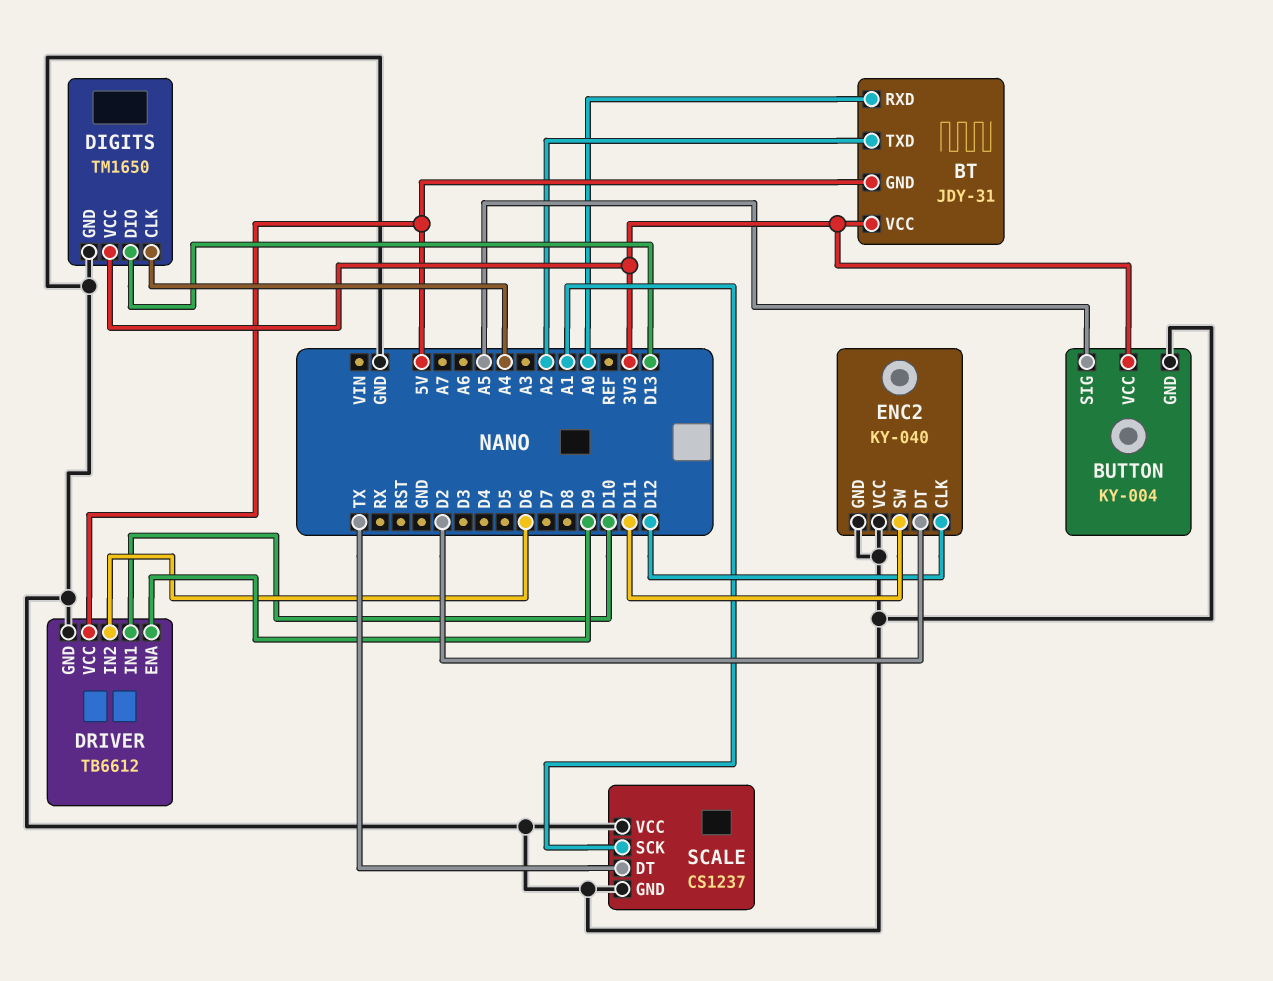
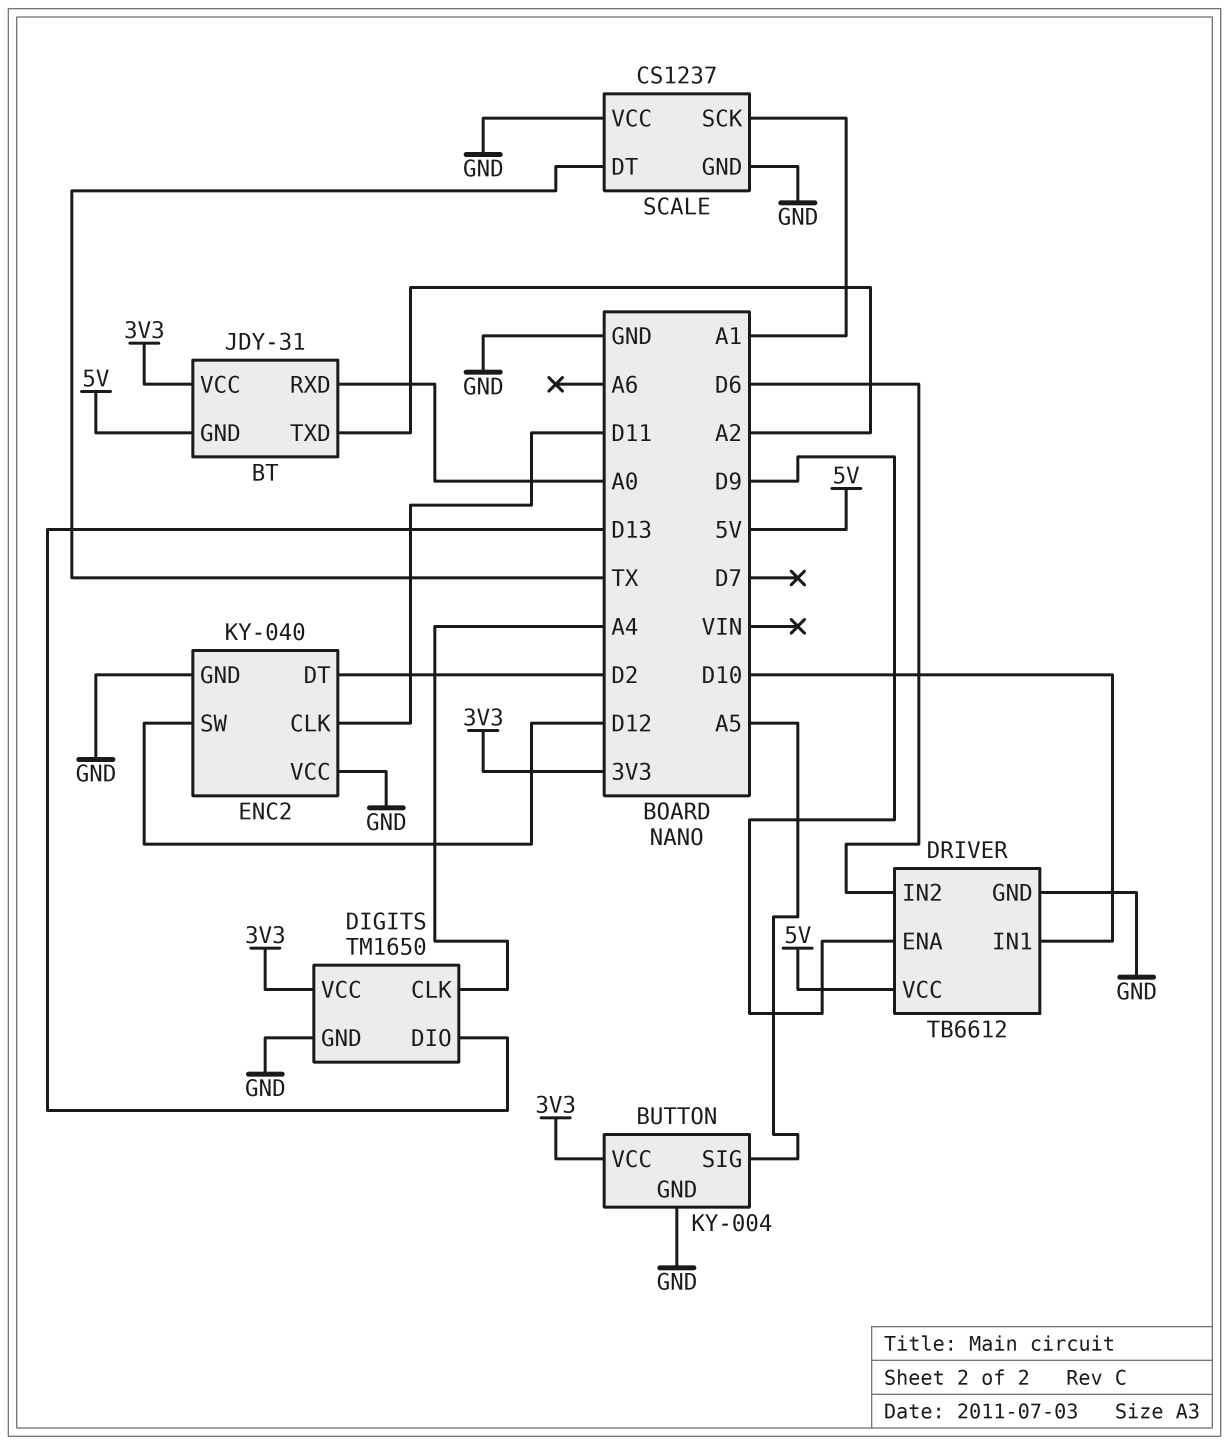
ENC2 pin CLK: D12 -> D11
ENC2 pin SW: D11 -> D12

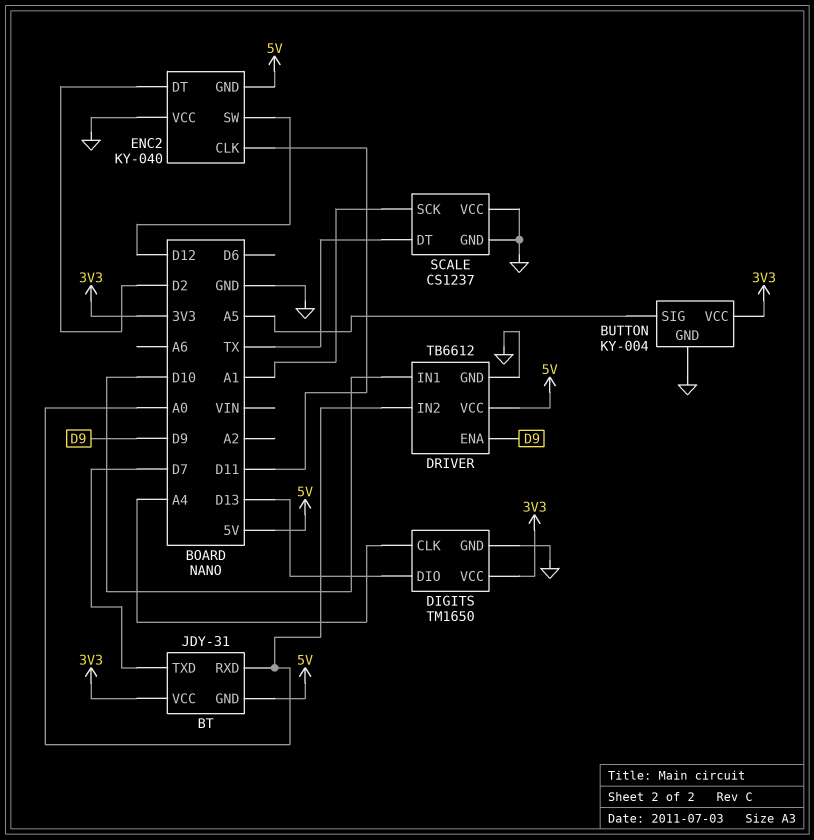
BT pin TXD: A2 -> D7
DRIVER pin IN2: D6 -> A0
ENC2 pin GND: GND -> 5V

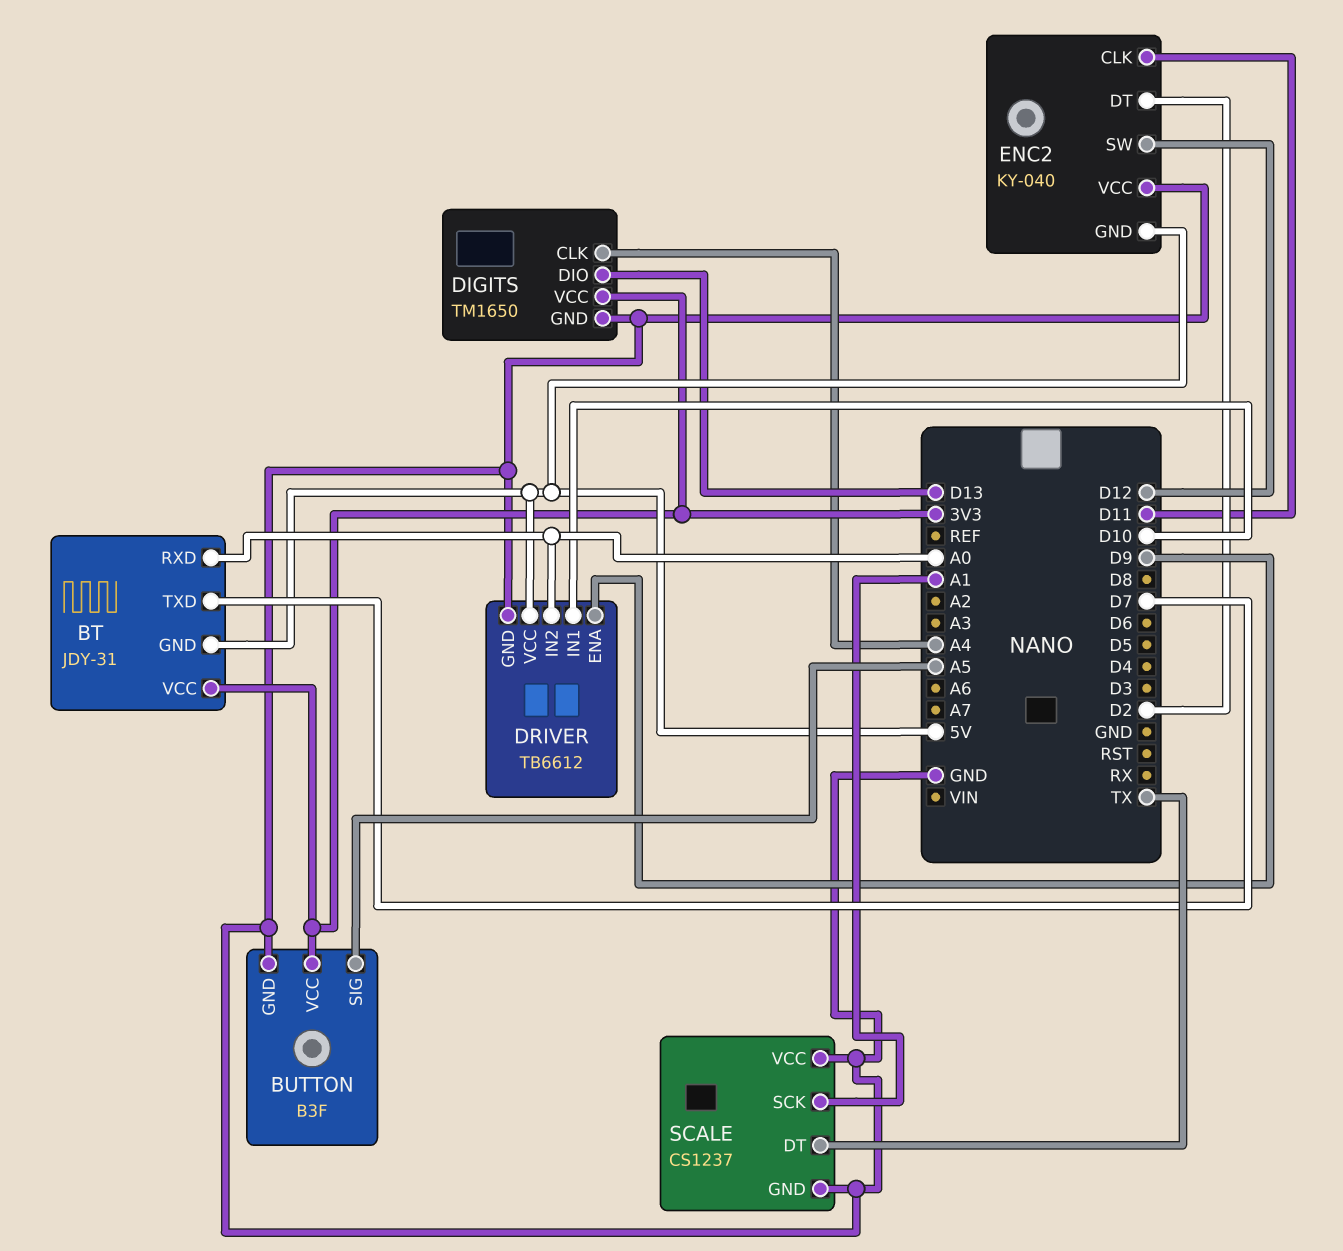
BUTTON: KY-004 -> B3F

